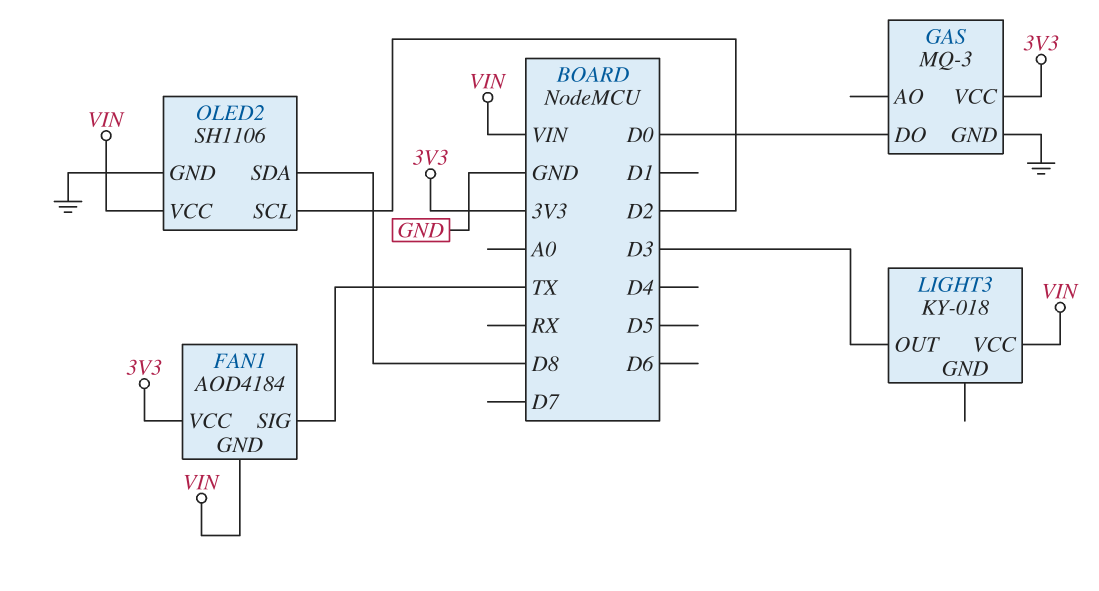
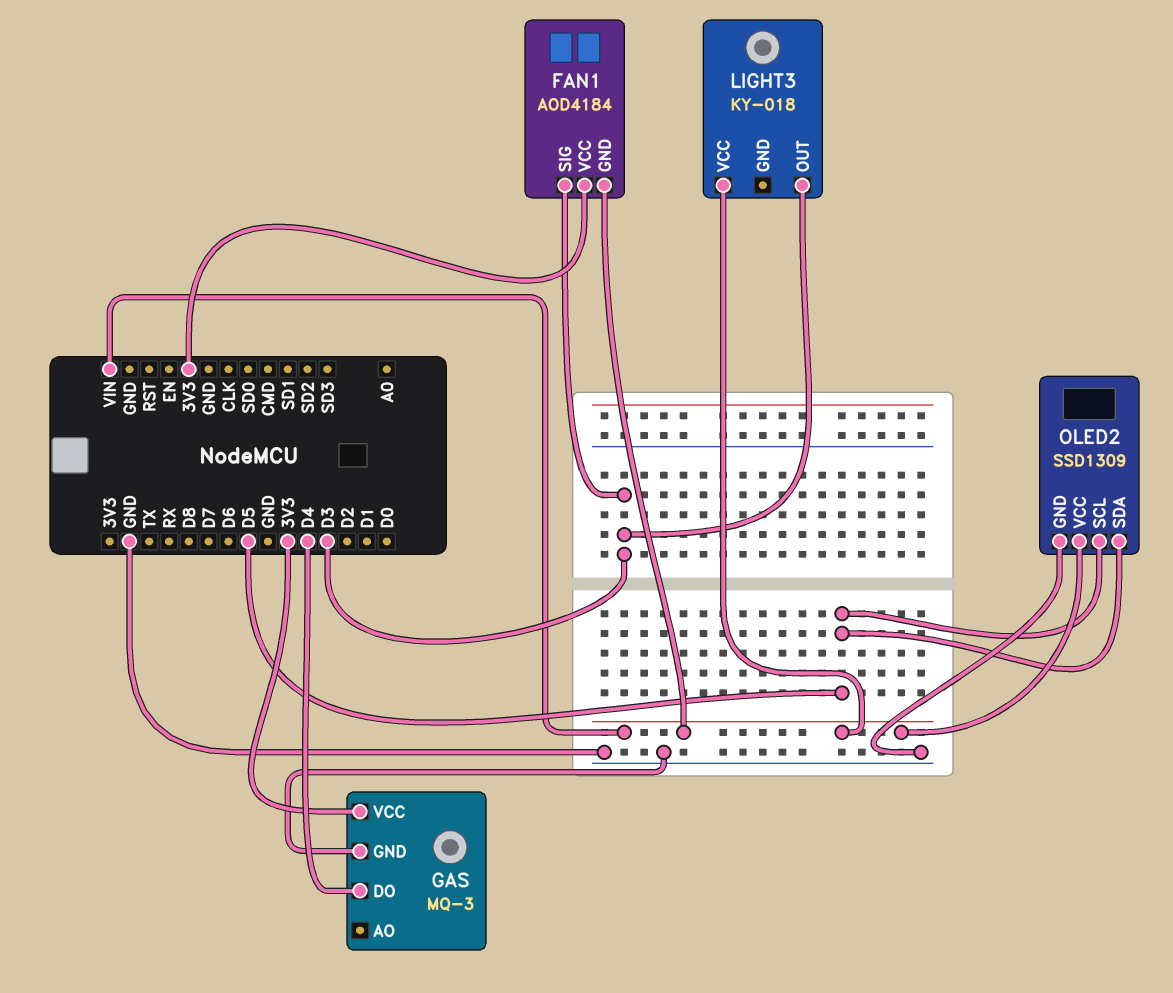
FAN1 pin SIG: TX -> D3
GAS pin DO: D0 -> D4
OLED2: SH1106 -> SSD1309
OLED2 pin SCL: D2 -> D5
OLED2 pin SDA: D8 -> D5

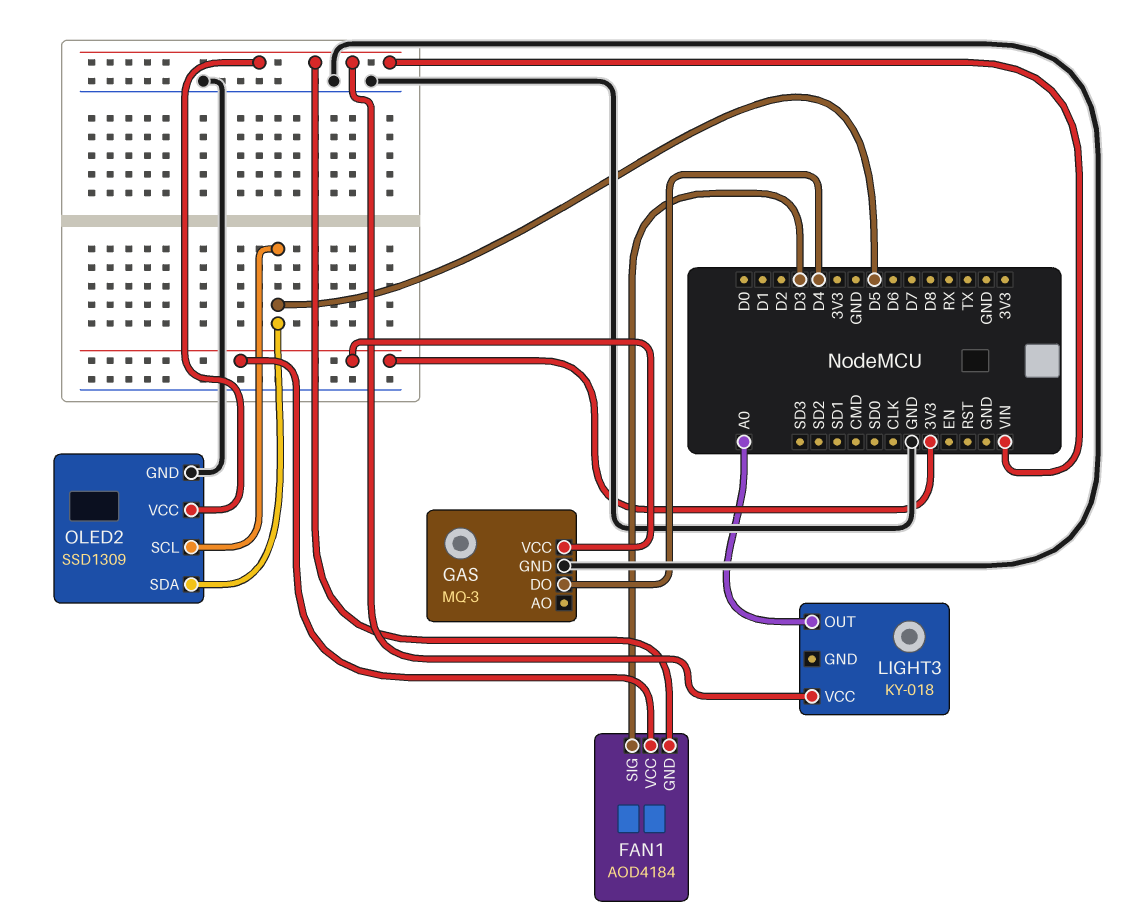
LIGHT3 pin OUT: D3 -> A0

